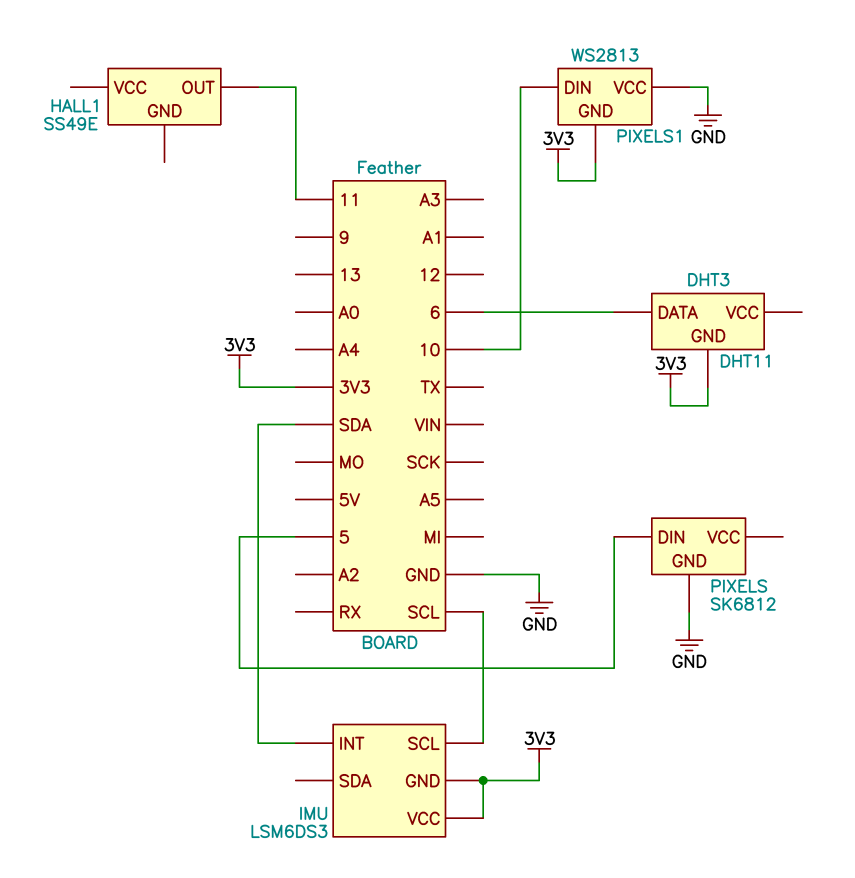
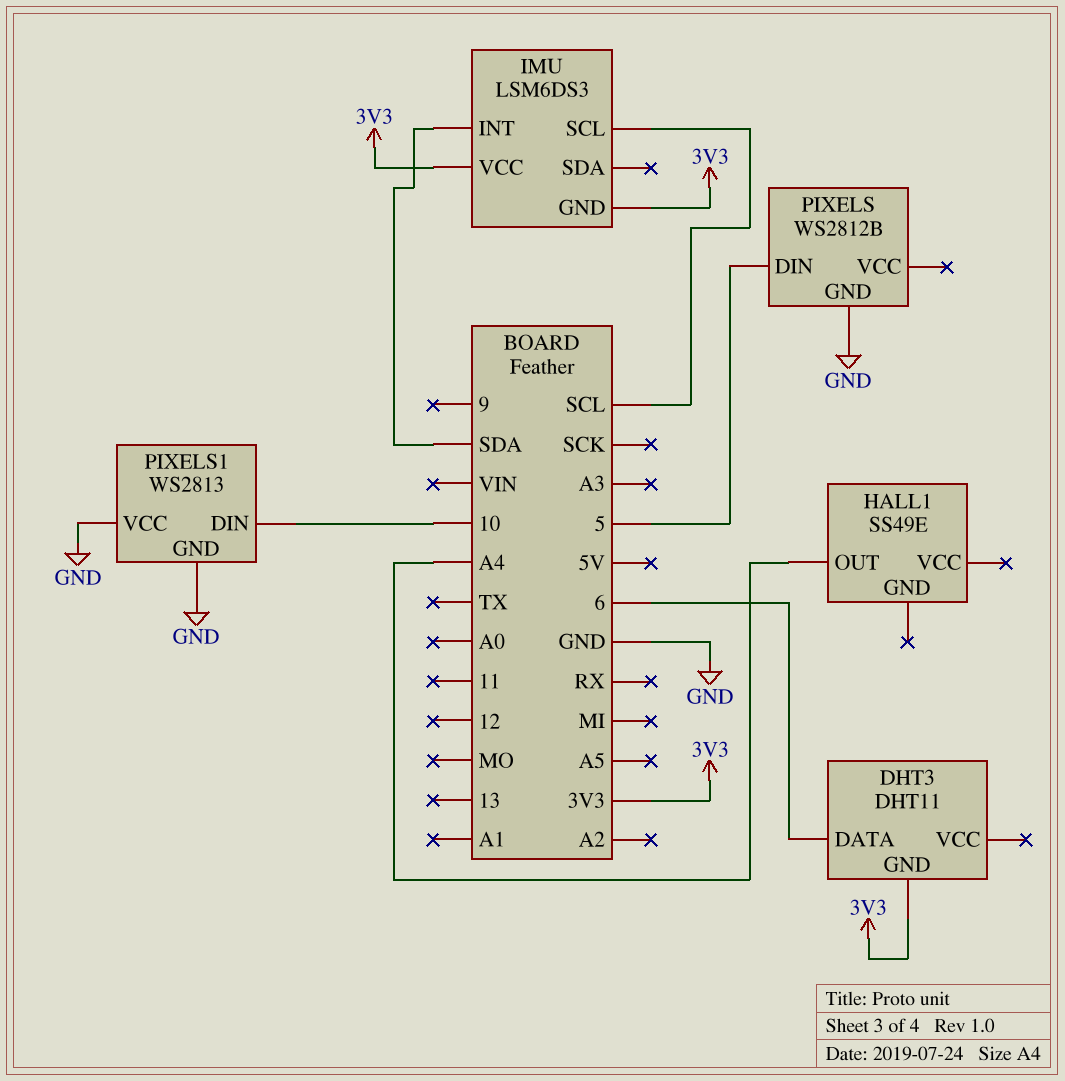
HALL1 pin OUT: 11 -> A4
PIXELS: SK6812 -> WS2812B
PIXELS1 pin GND: 3V3 -> GND

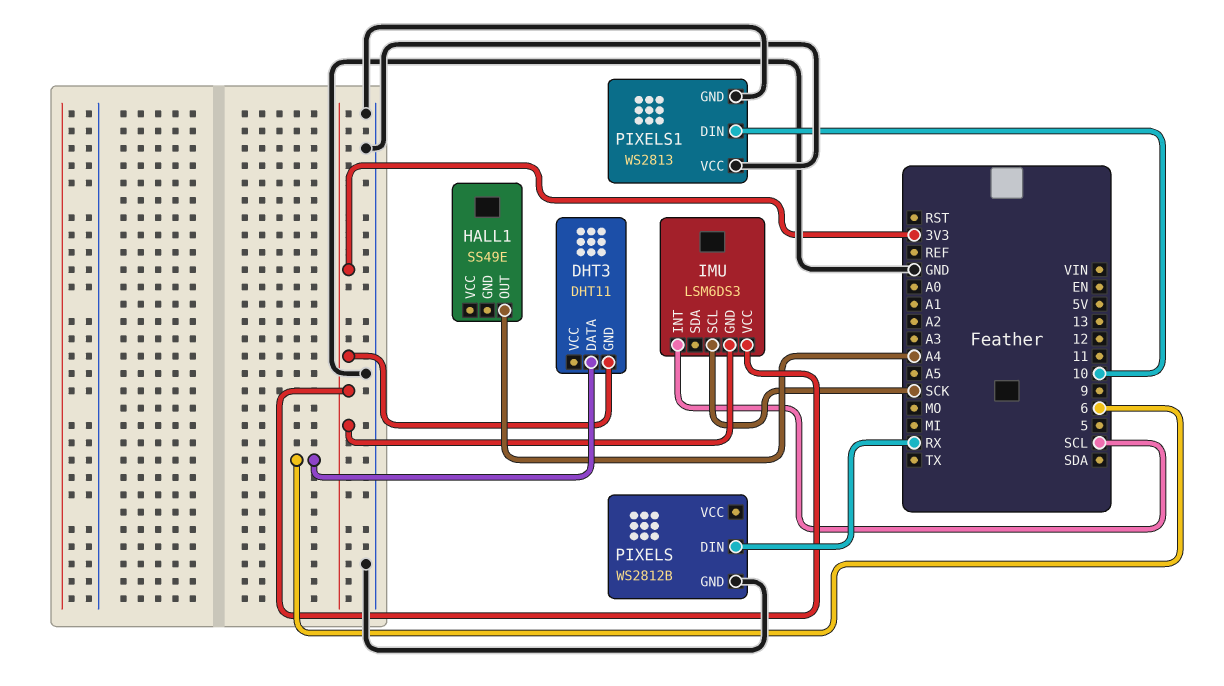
IMU pin INT: SDA -> SCL
IMU pin SCL: SCL -> SCK
PIXELS pin DIN: 5 -> RX

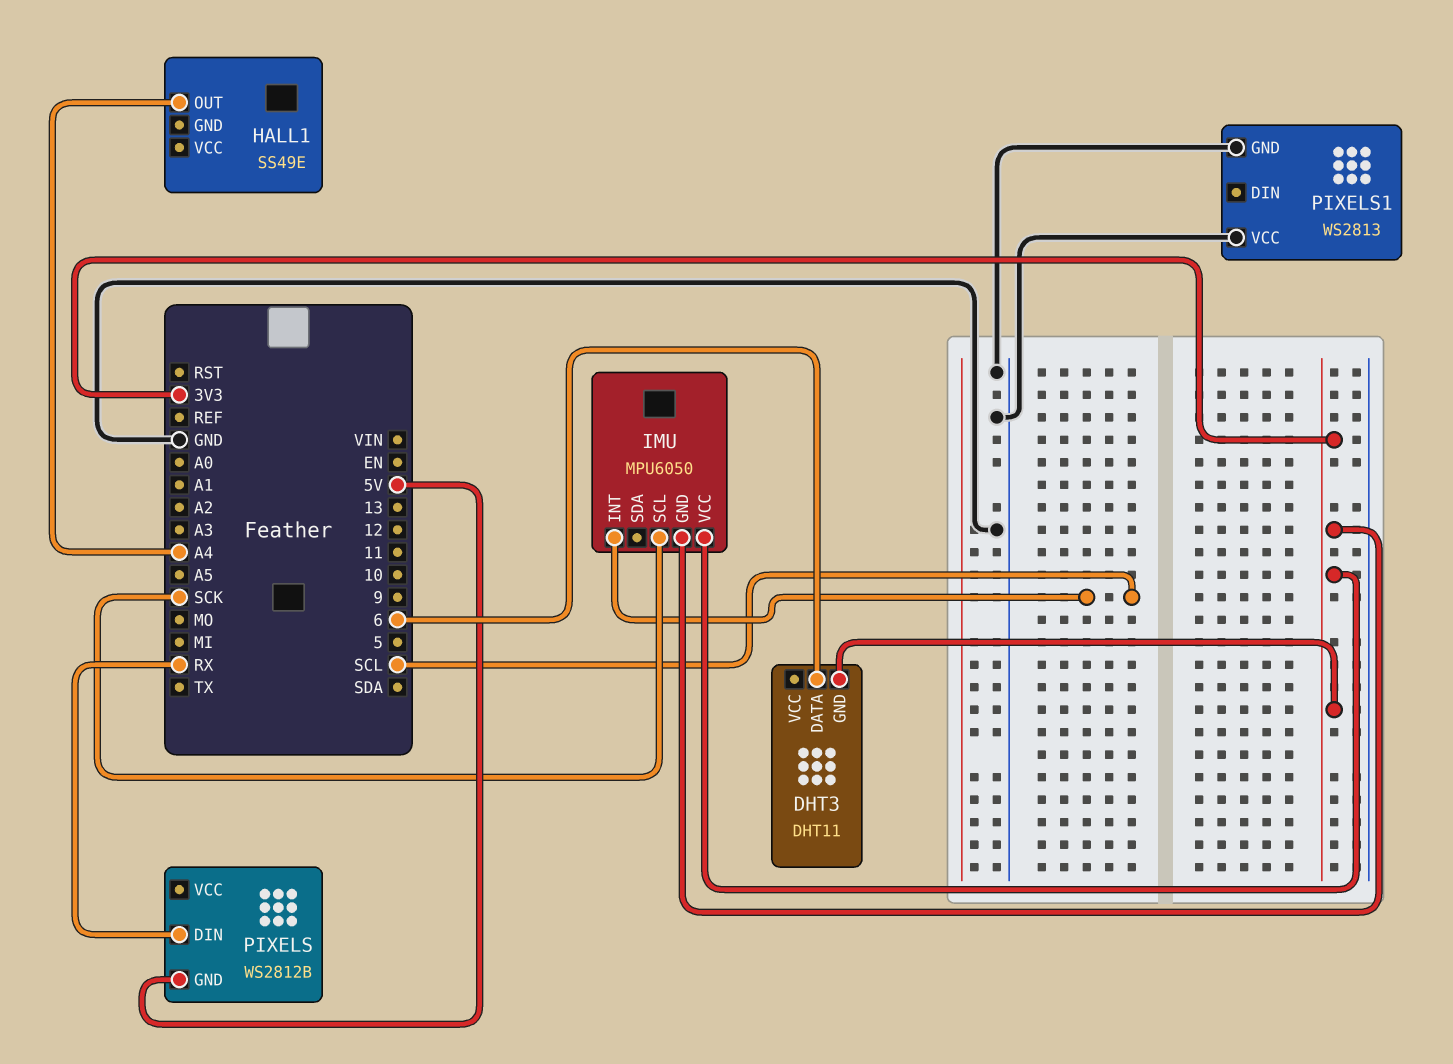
IMU: LSM6DS3 -> MPU6050
PIXELS pin GND: GND -> 5V
PIXELS1 pin DIN: 10 -> none

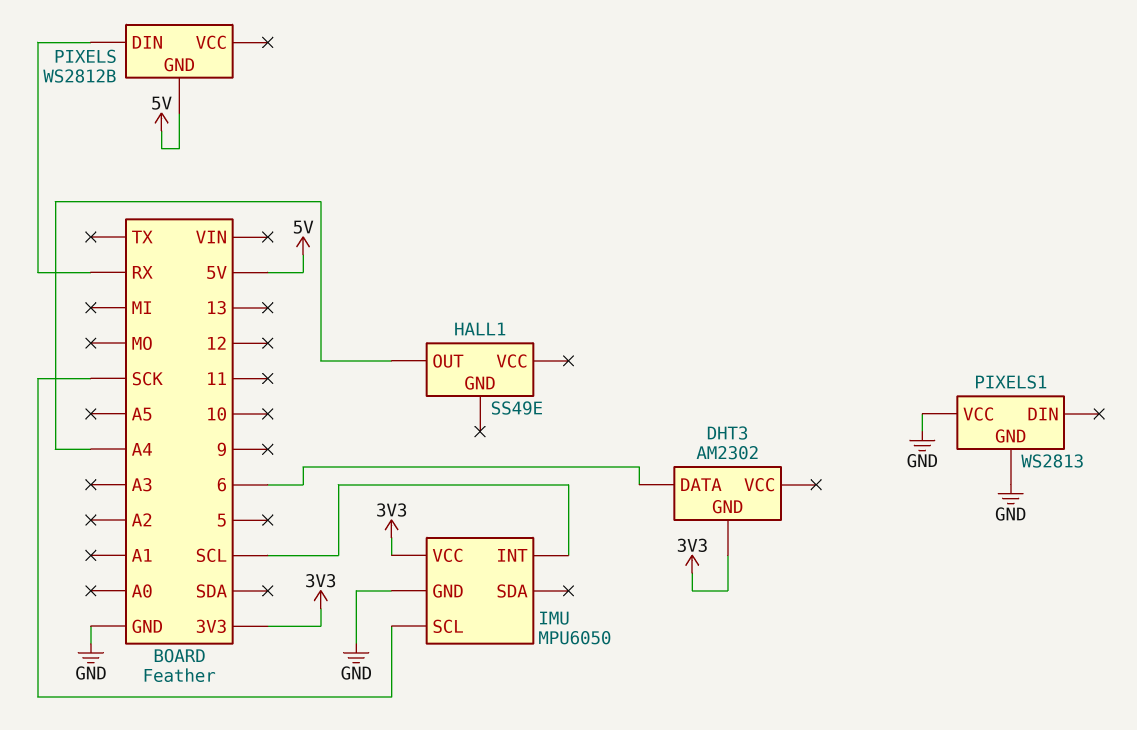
DHT3: DHT11 -> AM2302
IMU pin GND: 3V3 -> GND

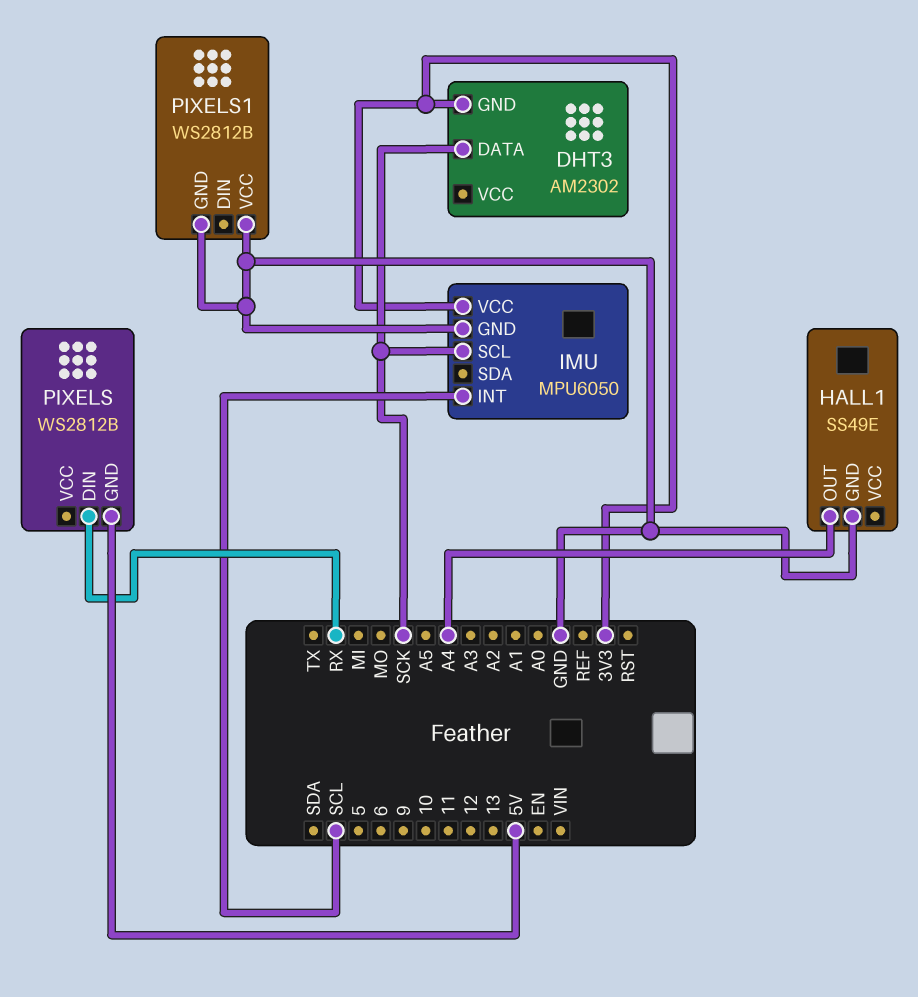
DHT3 pin DATA: 6 -> SCK
HALL1 pin GND: none -> GND
PIXELS1: WS2813 -> WS2812B

